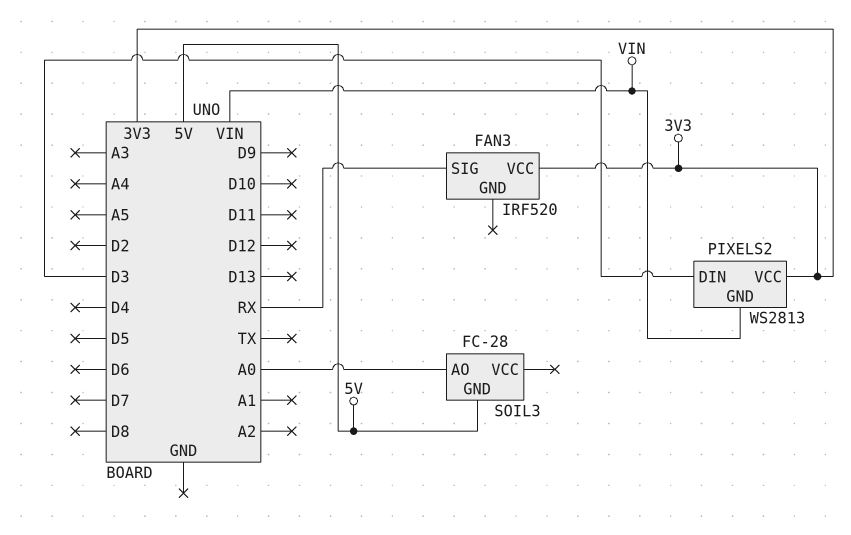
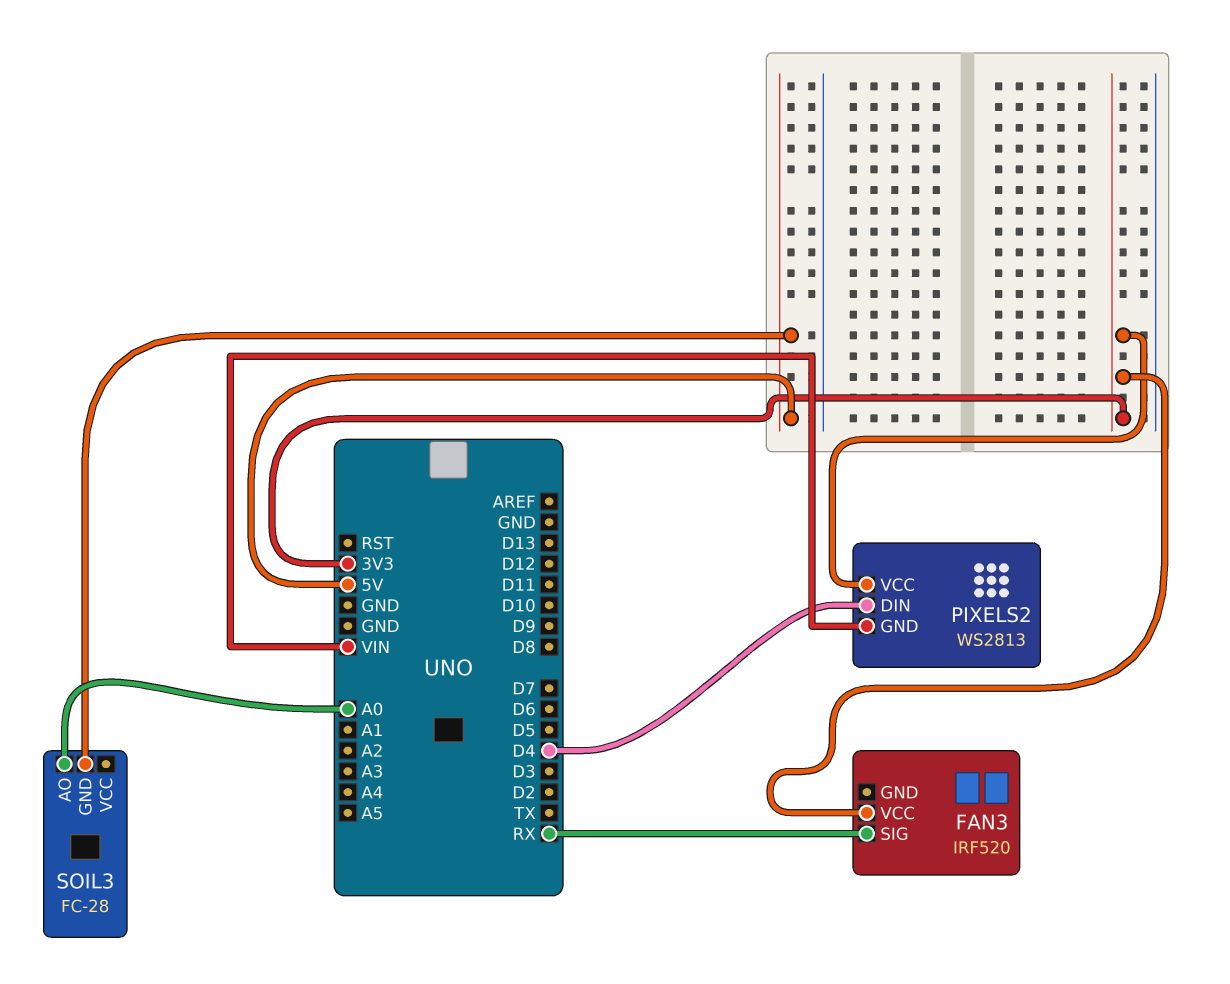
PIXELS2 pin DIN: D3 -> D4

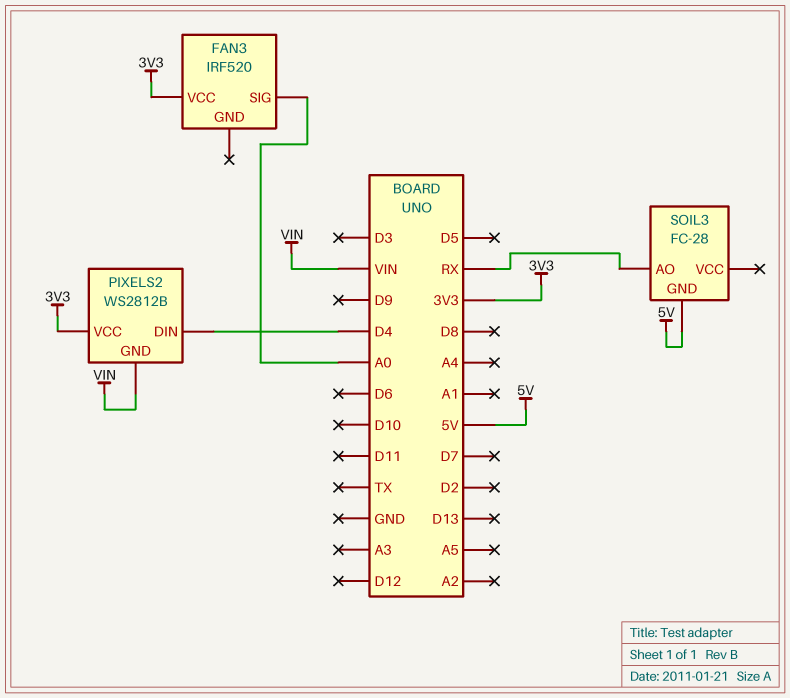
FAN3 pin SIG: RX -> A0
PIXELS2: WS2813 -> WS2812B
SOIL3 pin AO: A0 -> RX

